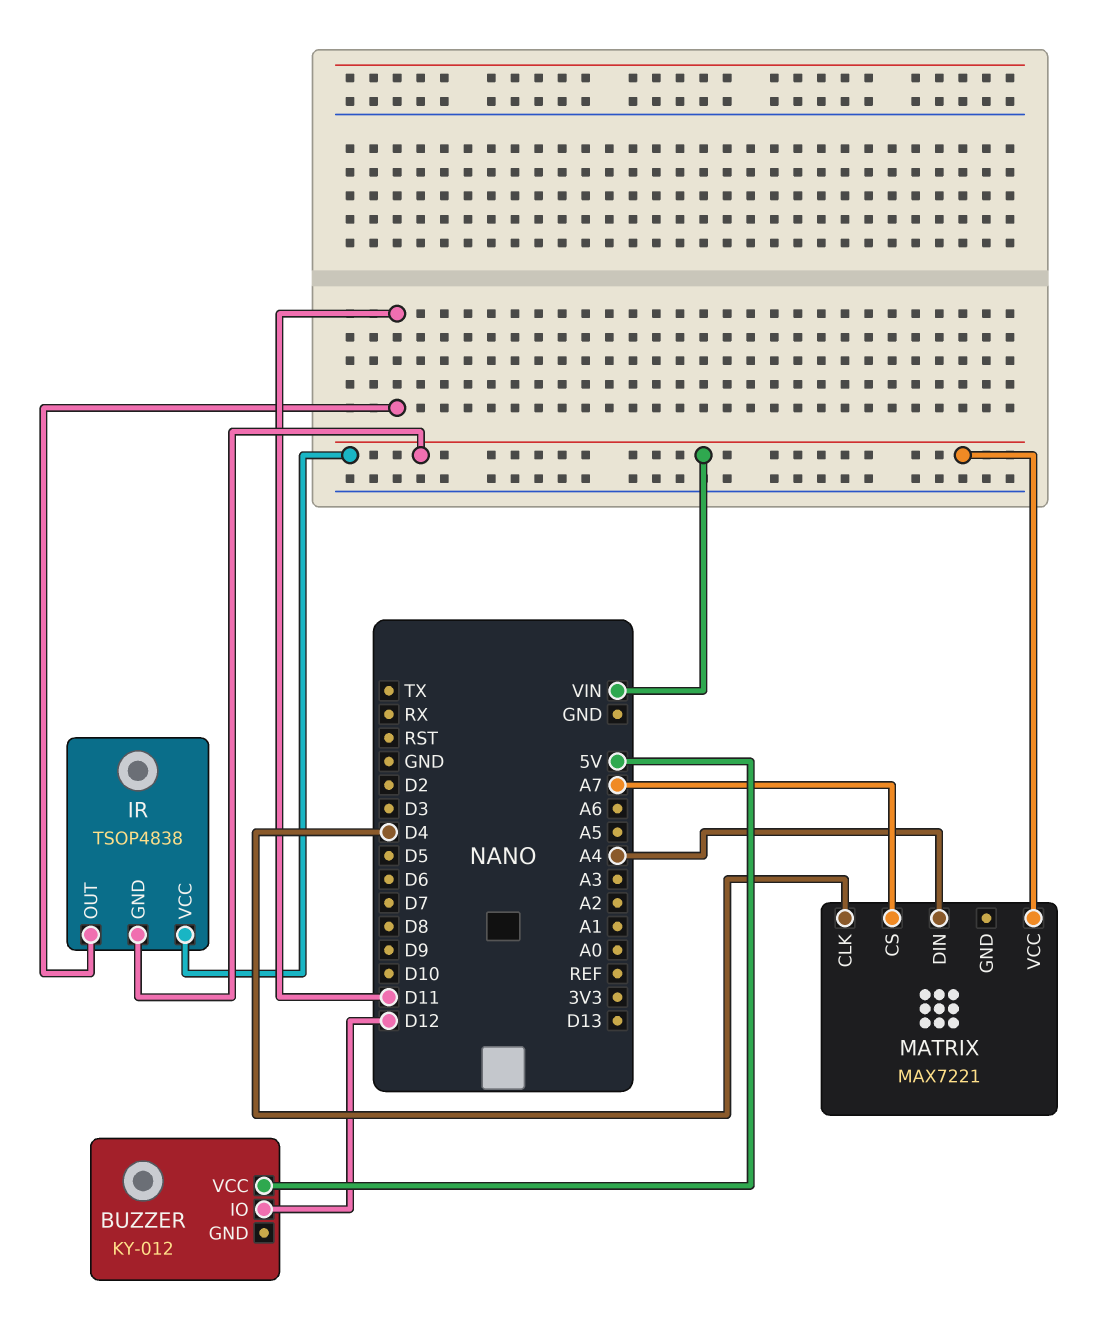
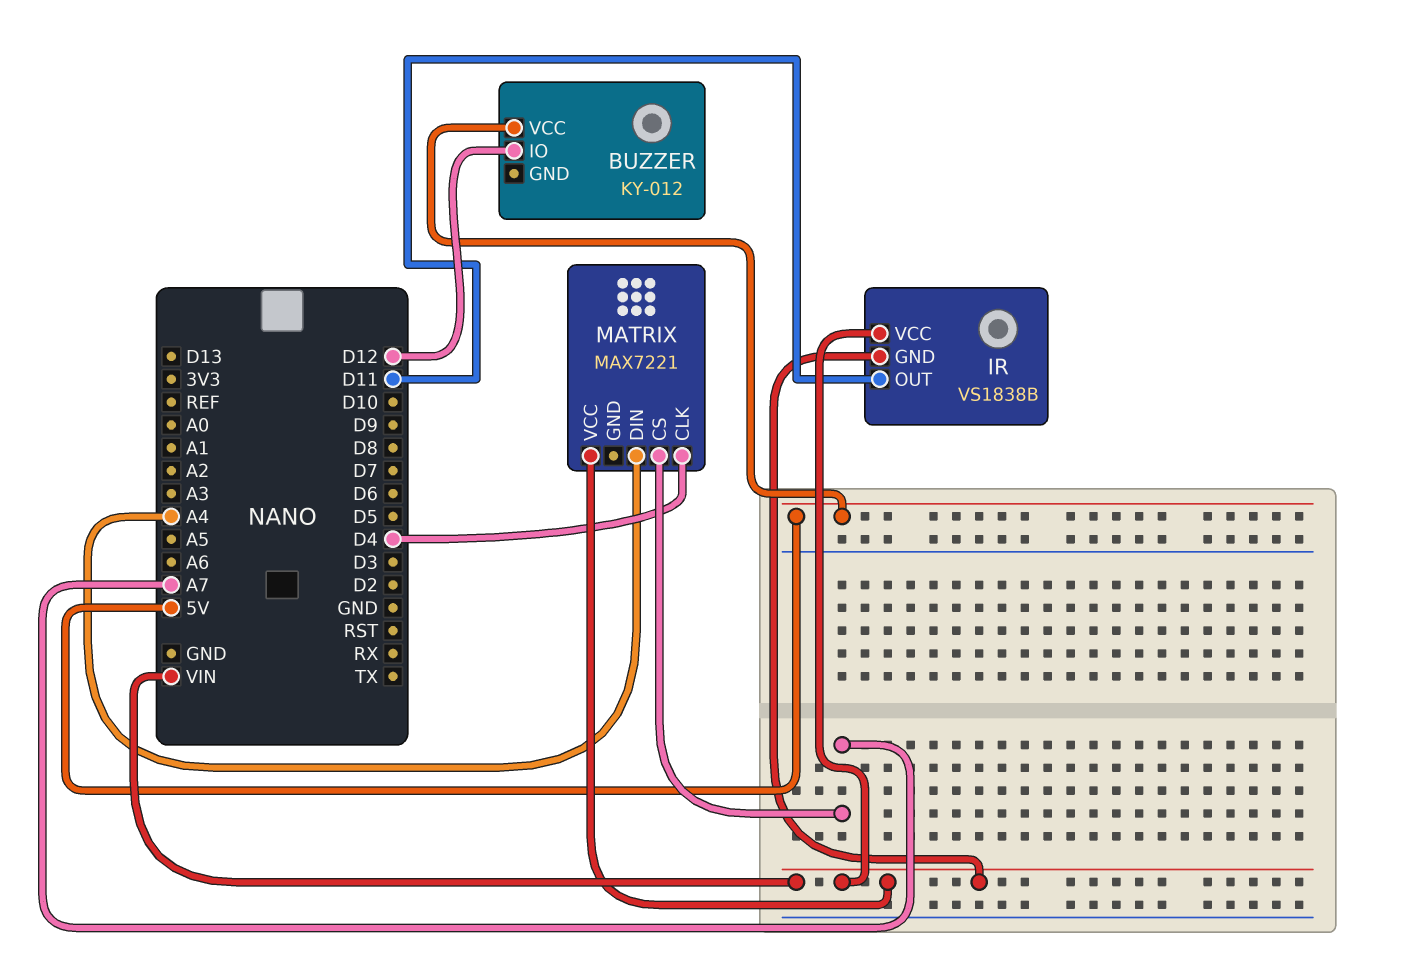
IR: TSOP4838 -> VS1838B

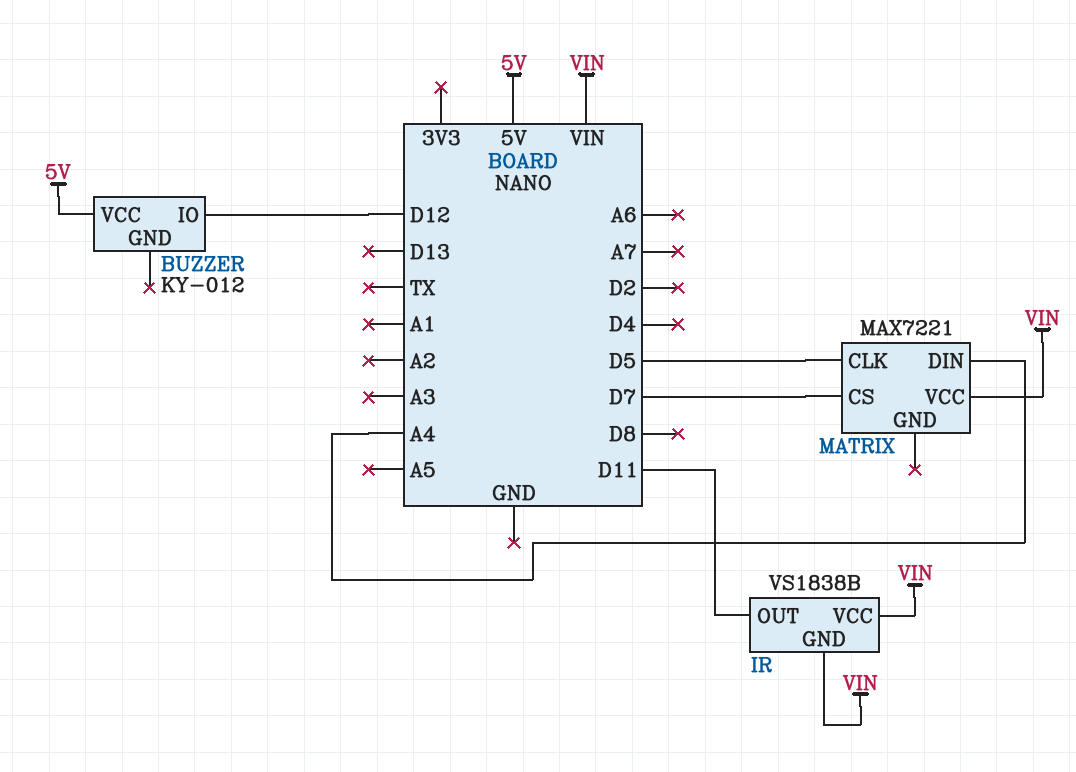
MATRIX pin CLK: D4 -> D5
MATRIX pin CS: A7 -> D7

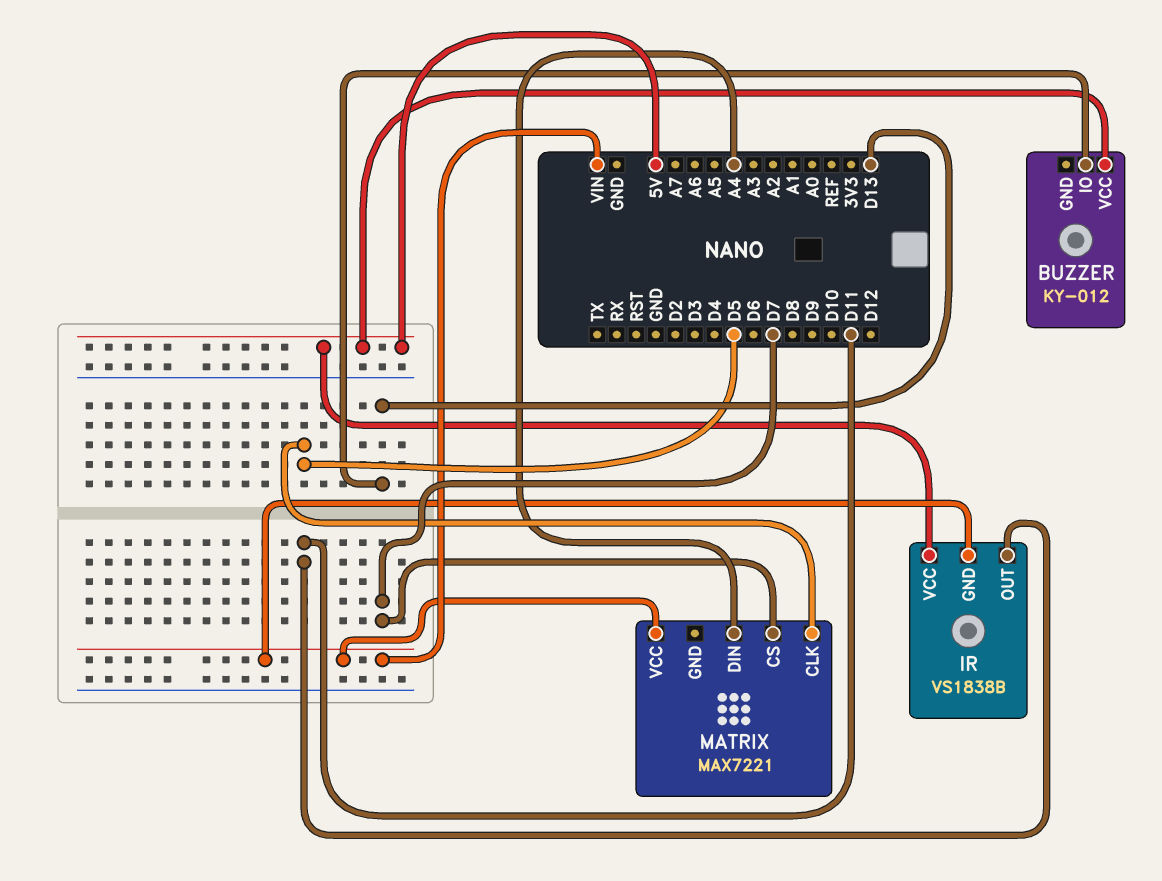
BUZZER pin IO: D12 -> D13
IR pin VCC: VIN -> 5V

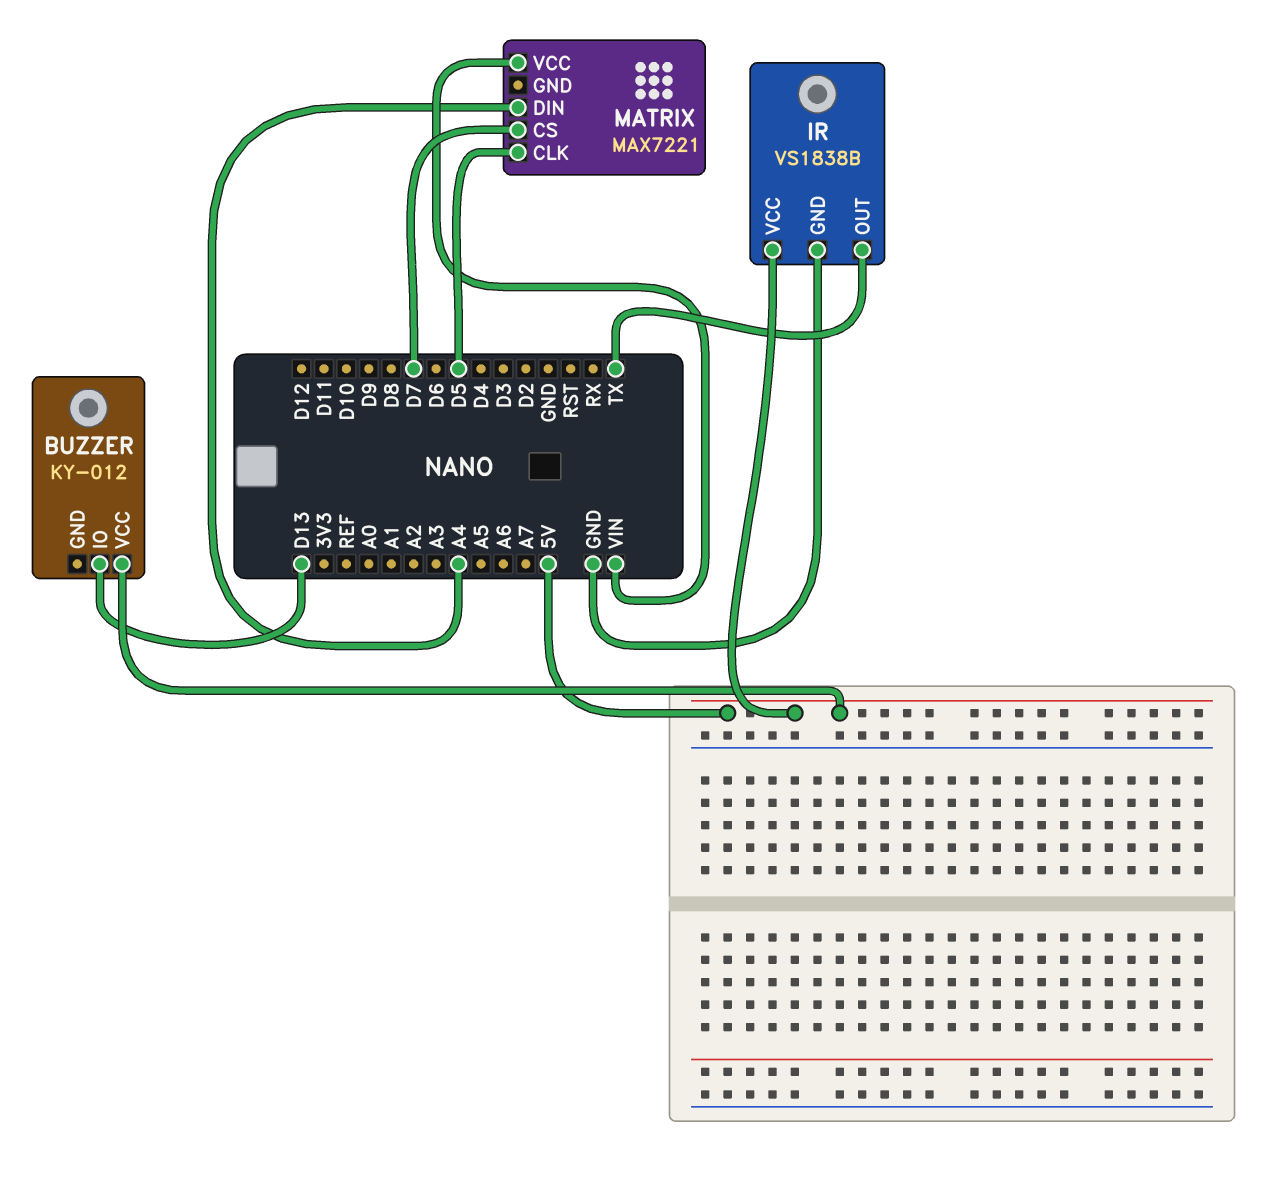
IR pin GND: VIN -> GND
IR pin OUT: D11 -> TX

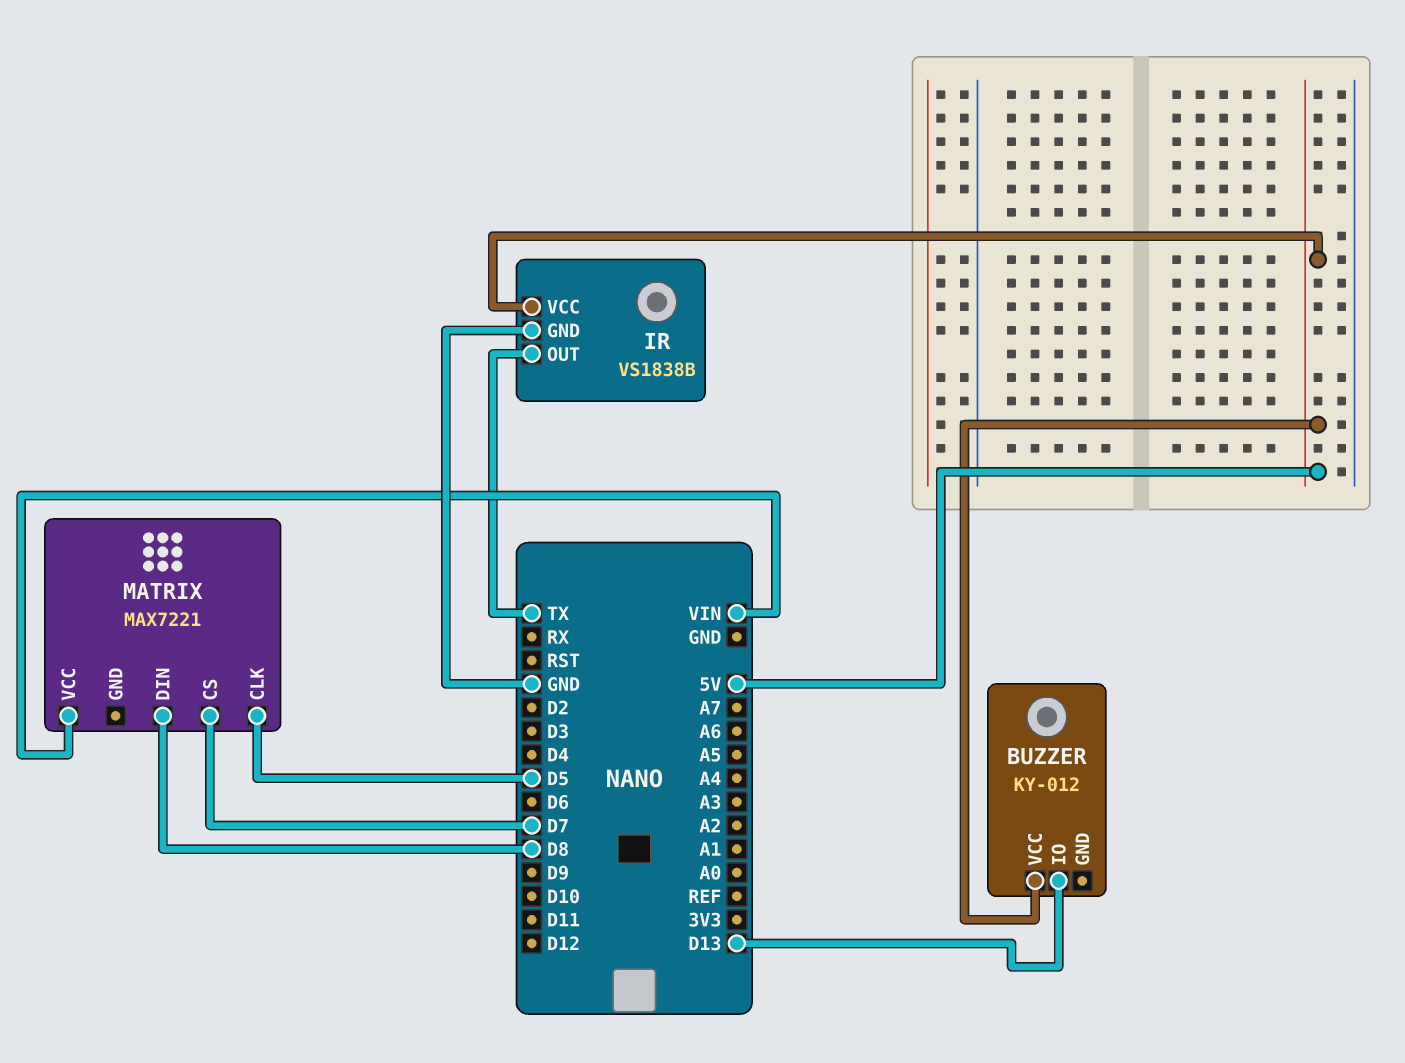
MATRIX pin DIN: A4 -> D8

